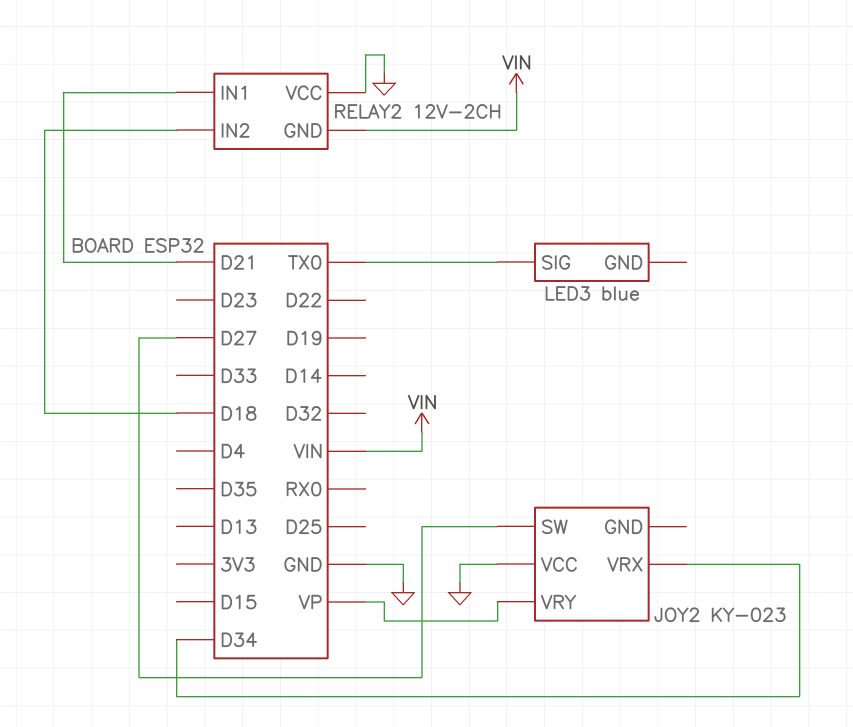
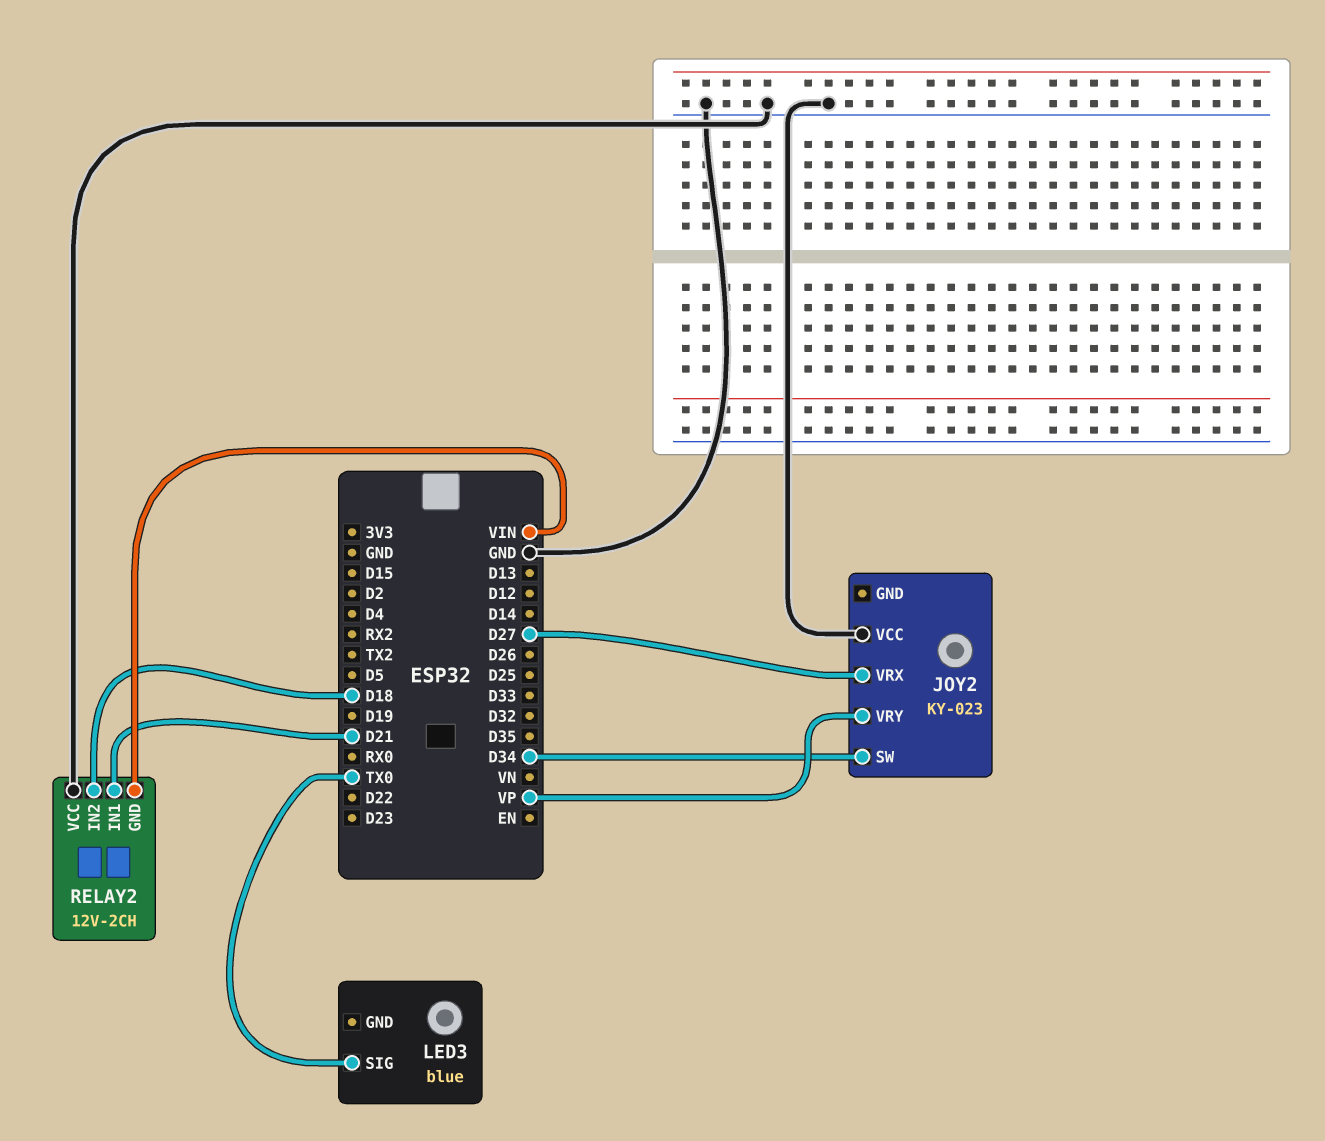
JOY2 pin SW: D27 -> D34
JOY2 pin VRX: D34 -> D27

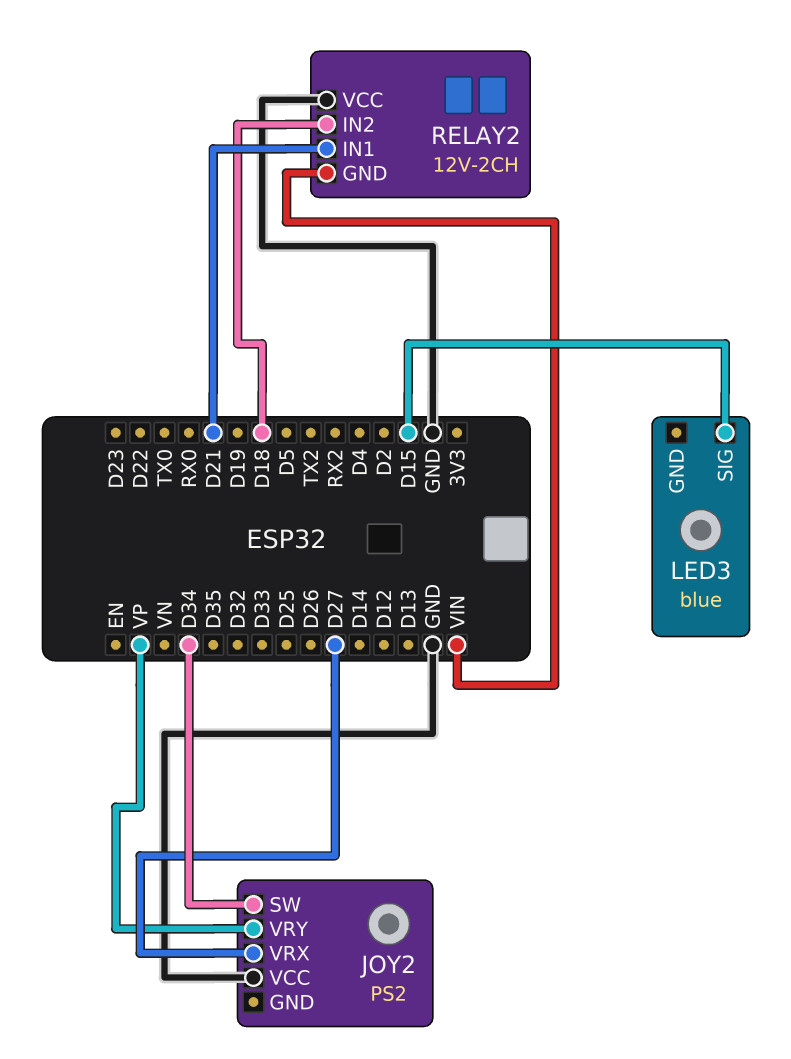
JOY2: KY-023 -> PS2
LED3 pin SIG: TX0 -> D15

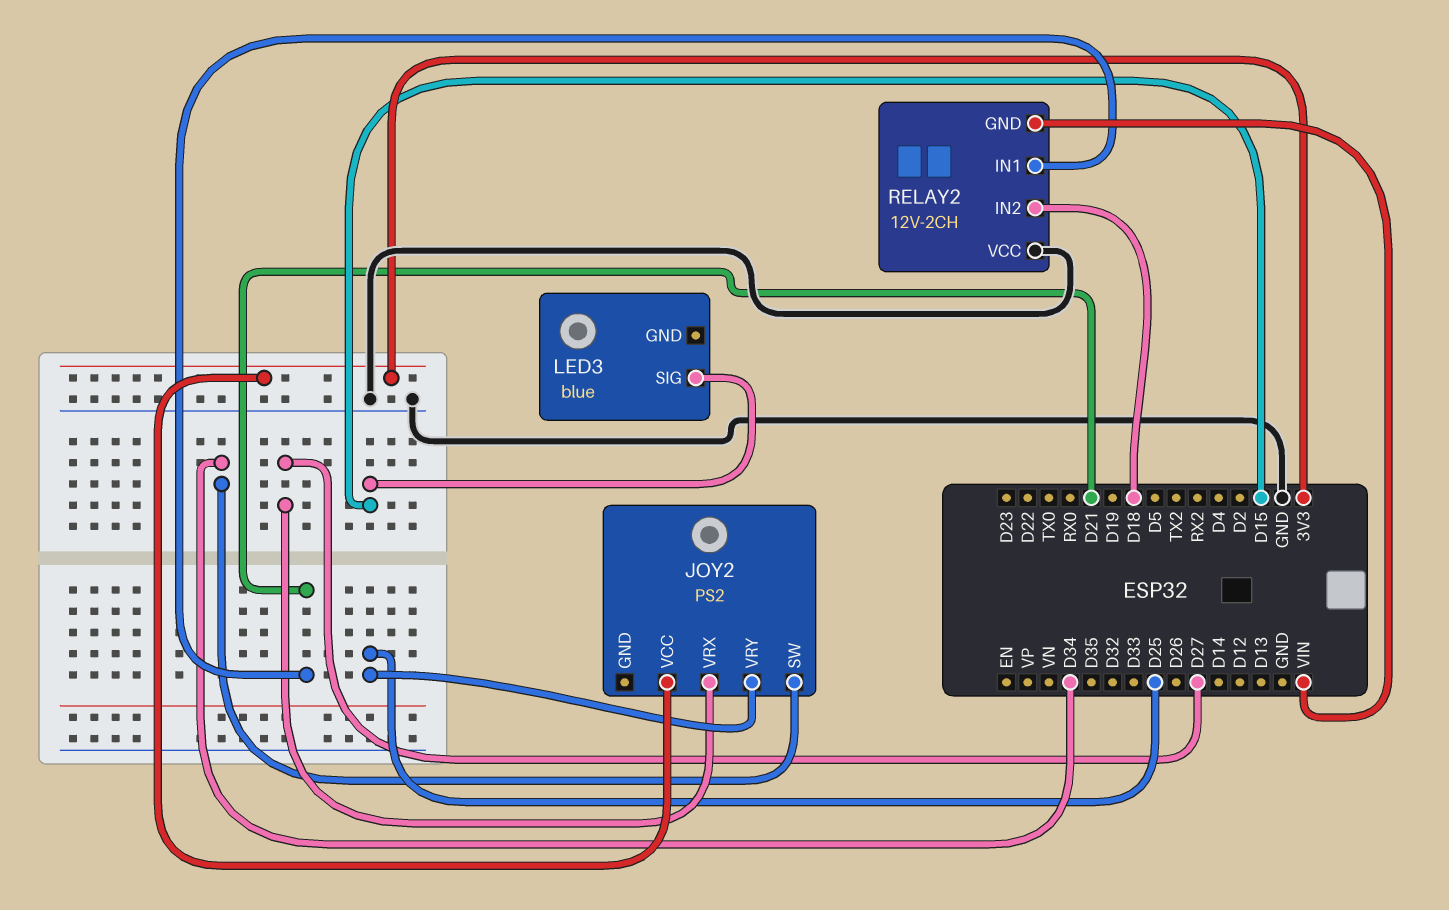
JOY2 pin VCC: GND -> 3V3
JOY2 pin VRY: VP -> D25

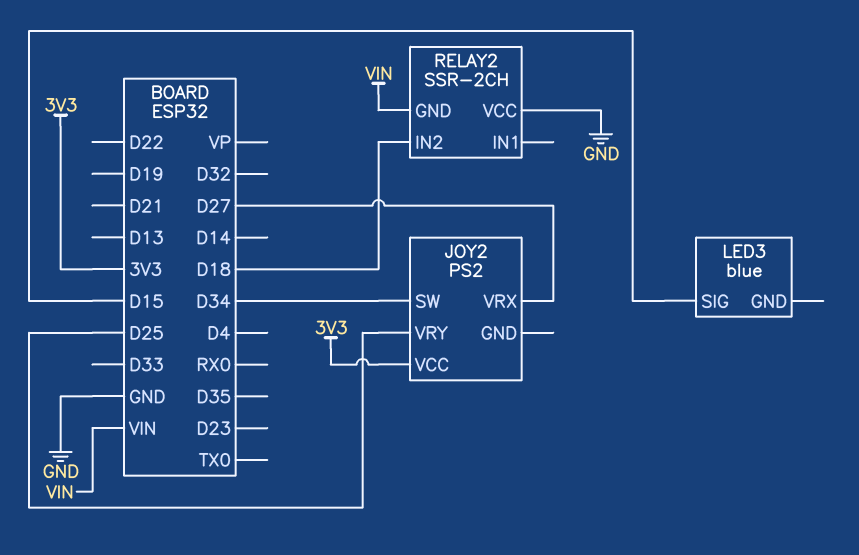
RELAY2: 12V-2CH -> SSR-2CH
RELAY2 pin IN1: D21 -> none

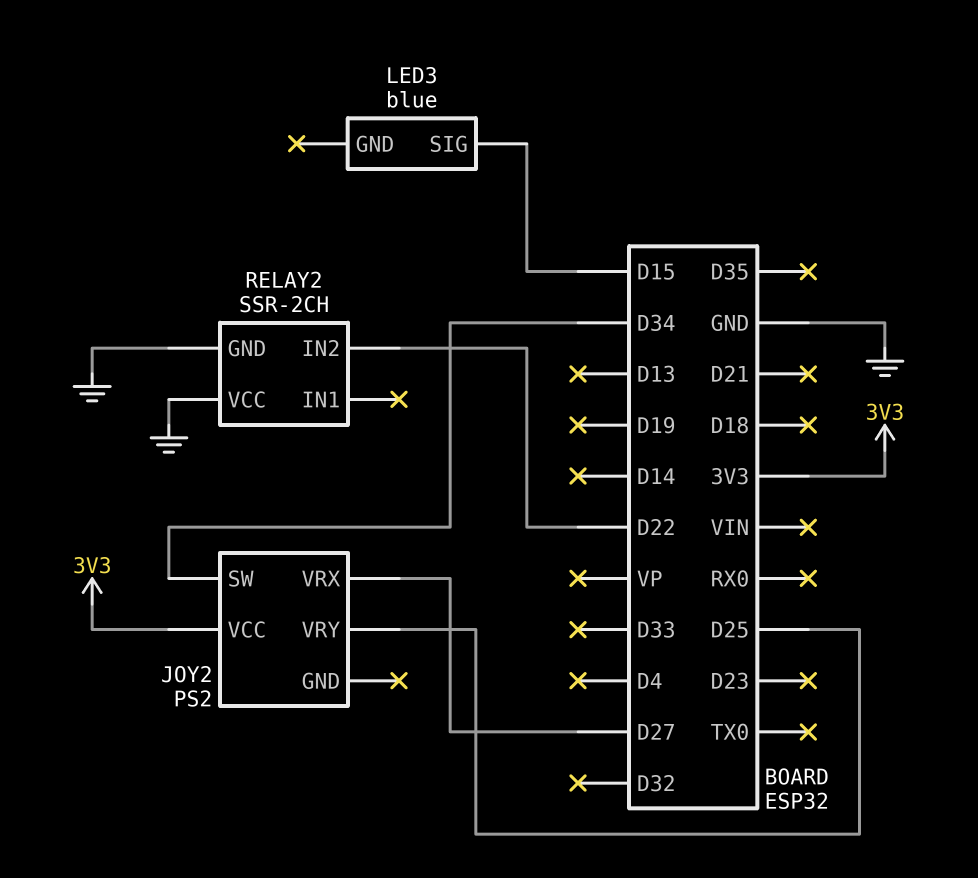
RELAY2 pin GND: VIN -> GND
RELAY2 pin IN2: D18 -> D22

